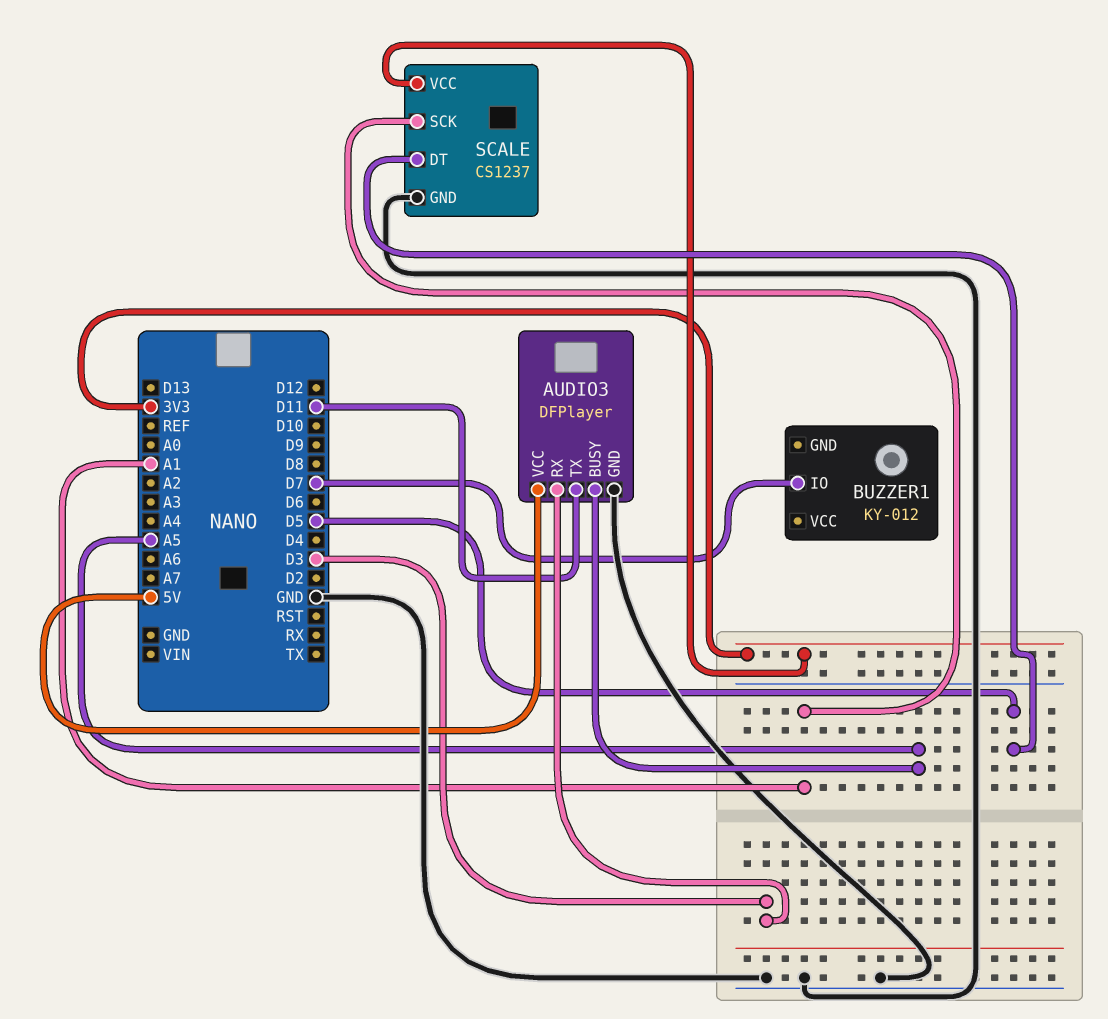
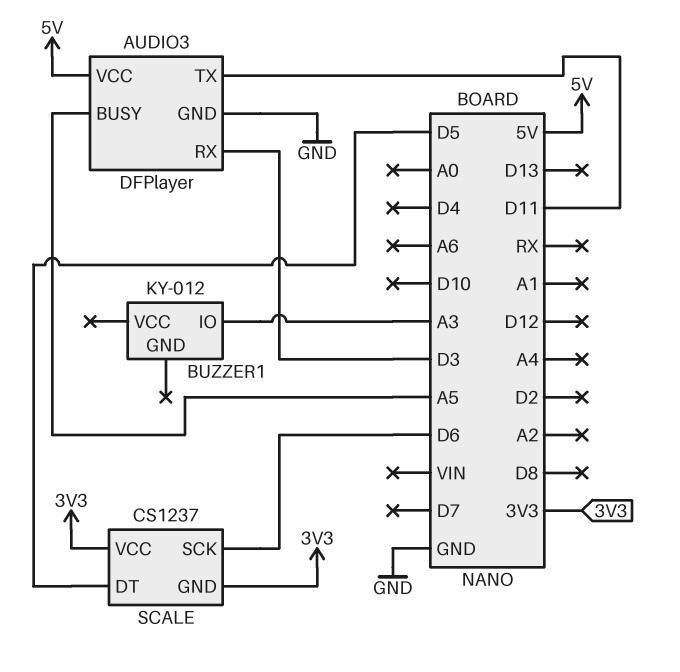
BUZZER1 pin IO: D7 -> A3
SCALE pin GND: GND -> 3V3
SCALE pin SCK: A1 -> D6

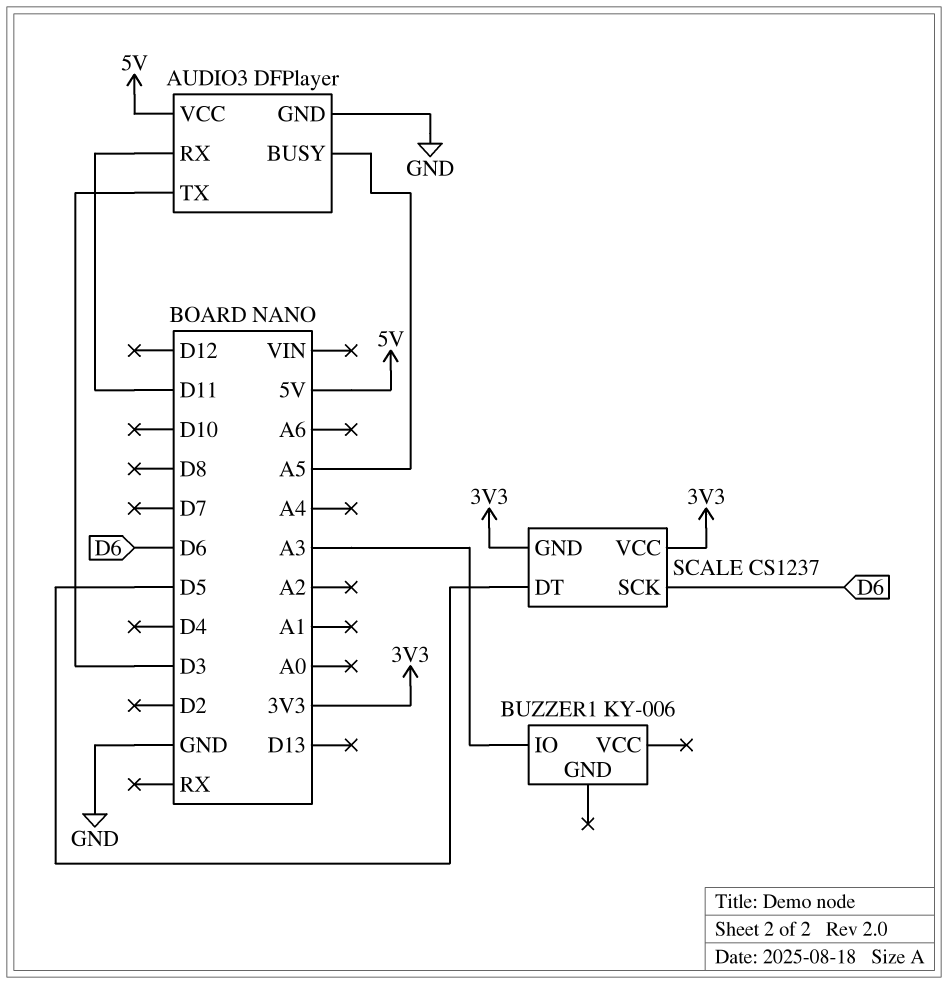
AUDIO3 pin RX: D3 -> D11
AUDIO3 pin TX: D11 -> D3
BUZZER1: KY-012 -> KY-006

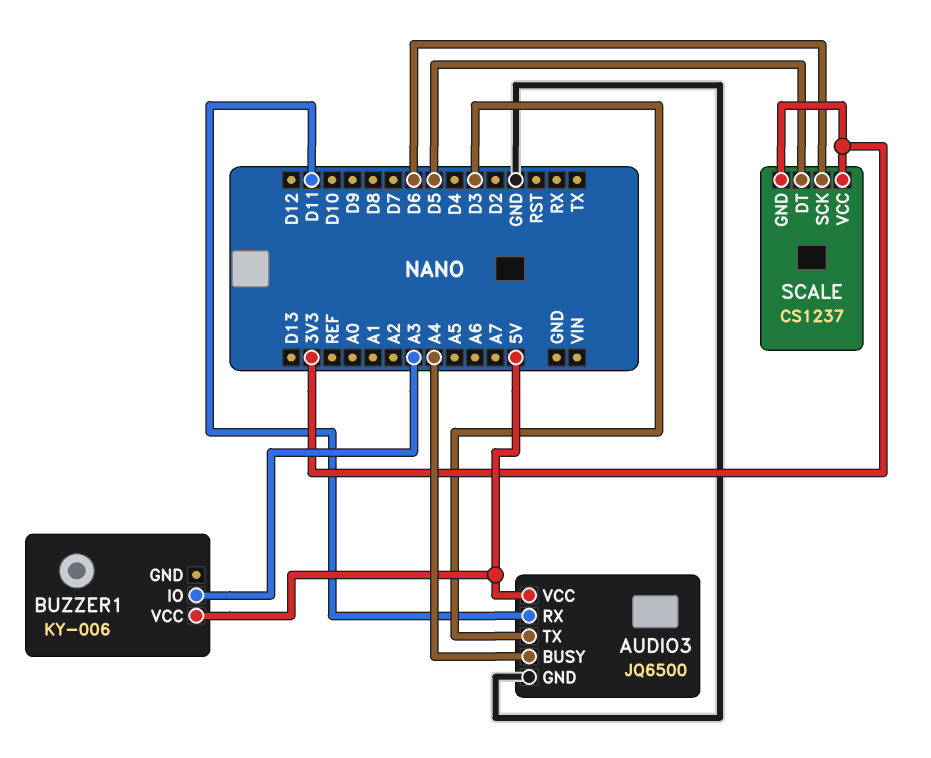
AUDIO3: DFPlayer -> JQ6500
AUDIO3 pin BUSY: A5 -> A4
BUZZER1 pin VCC: none -> 5V

